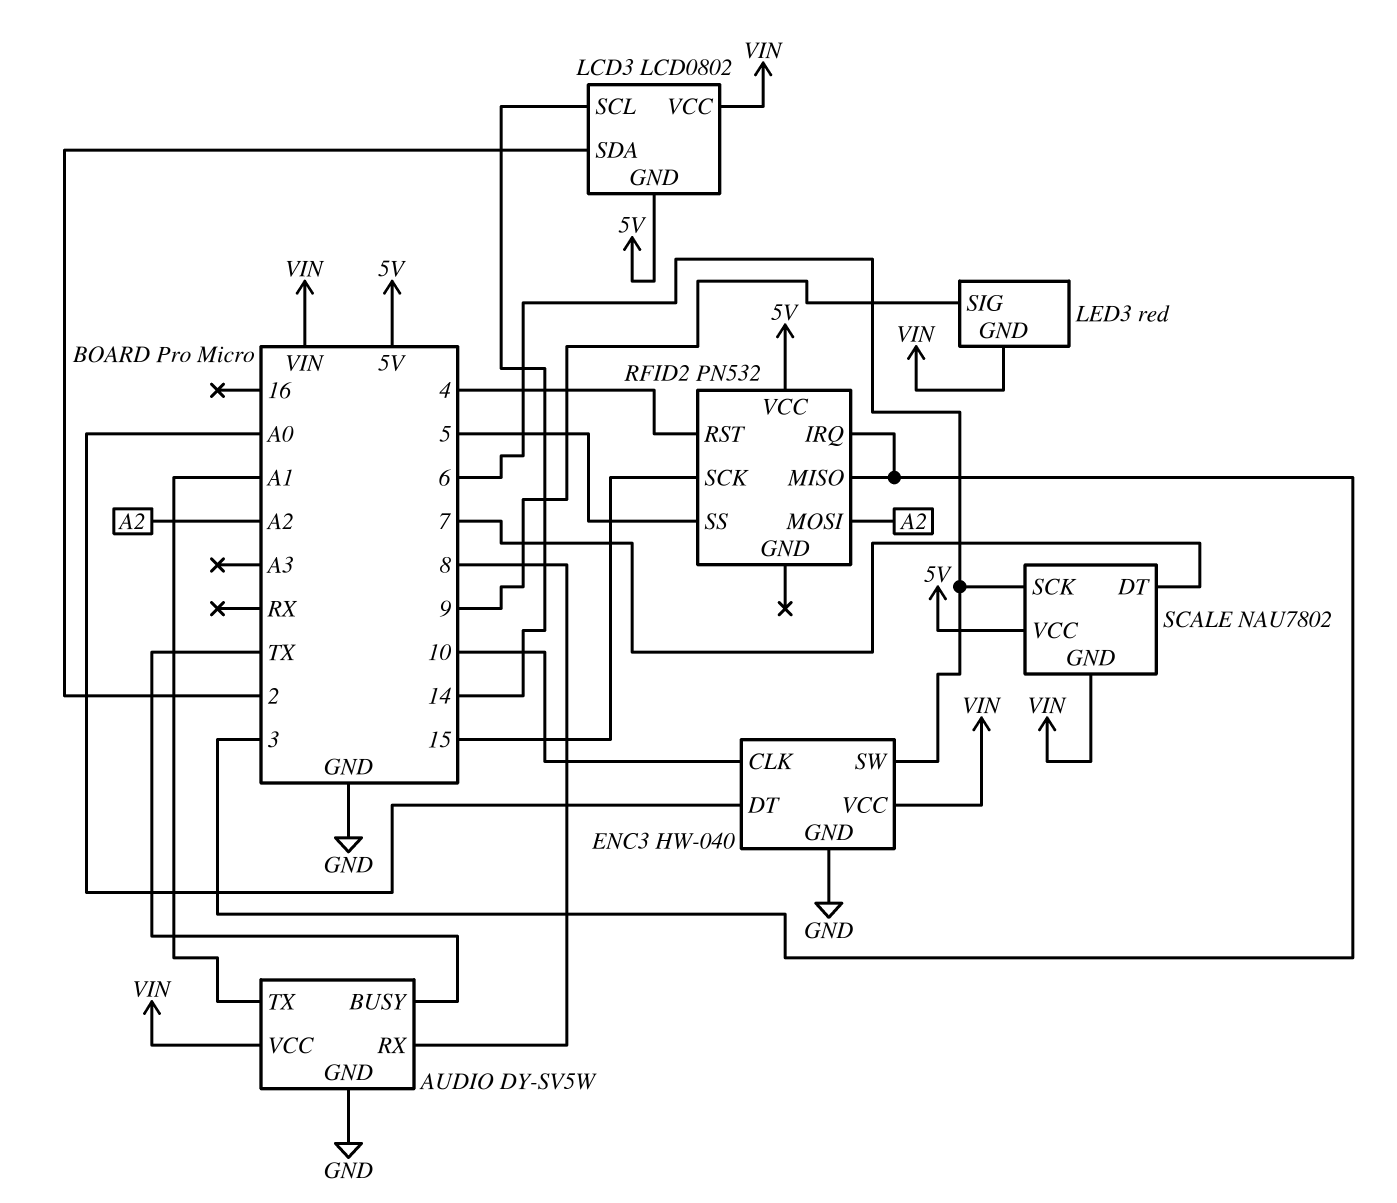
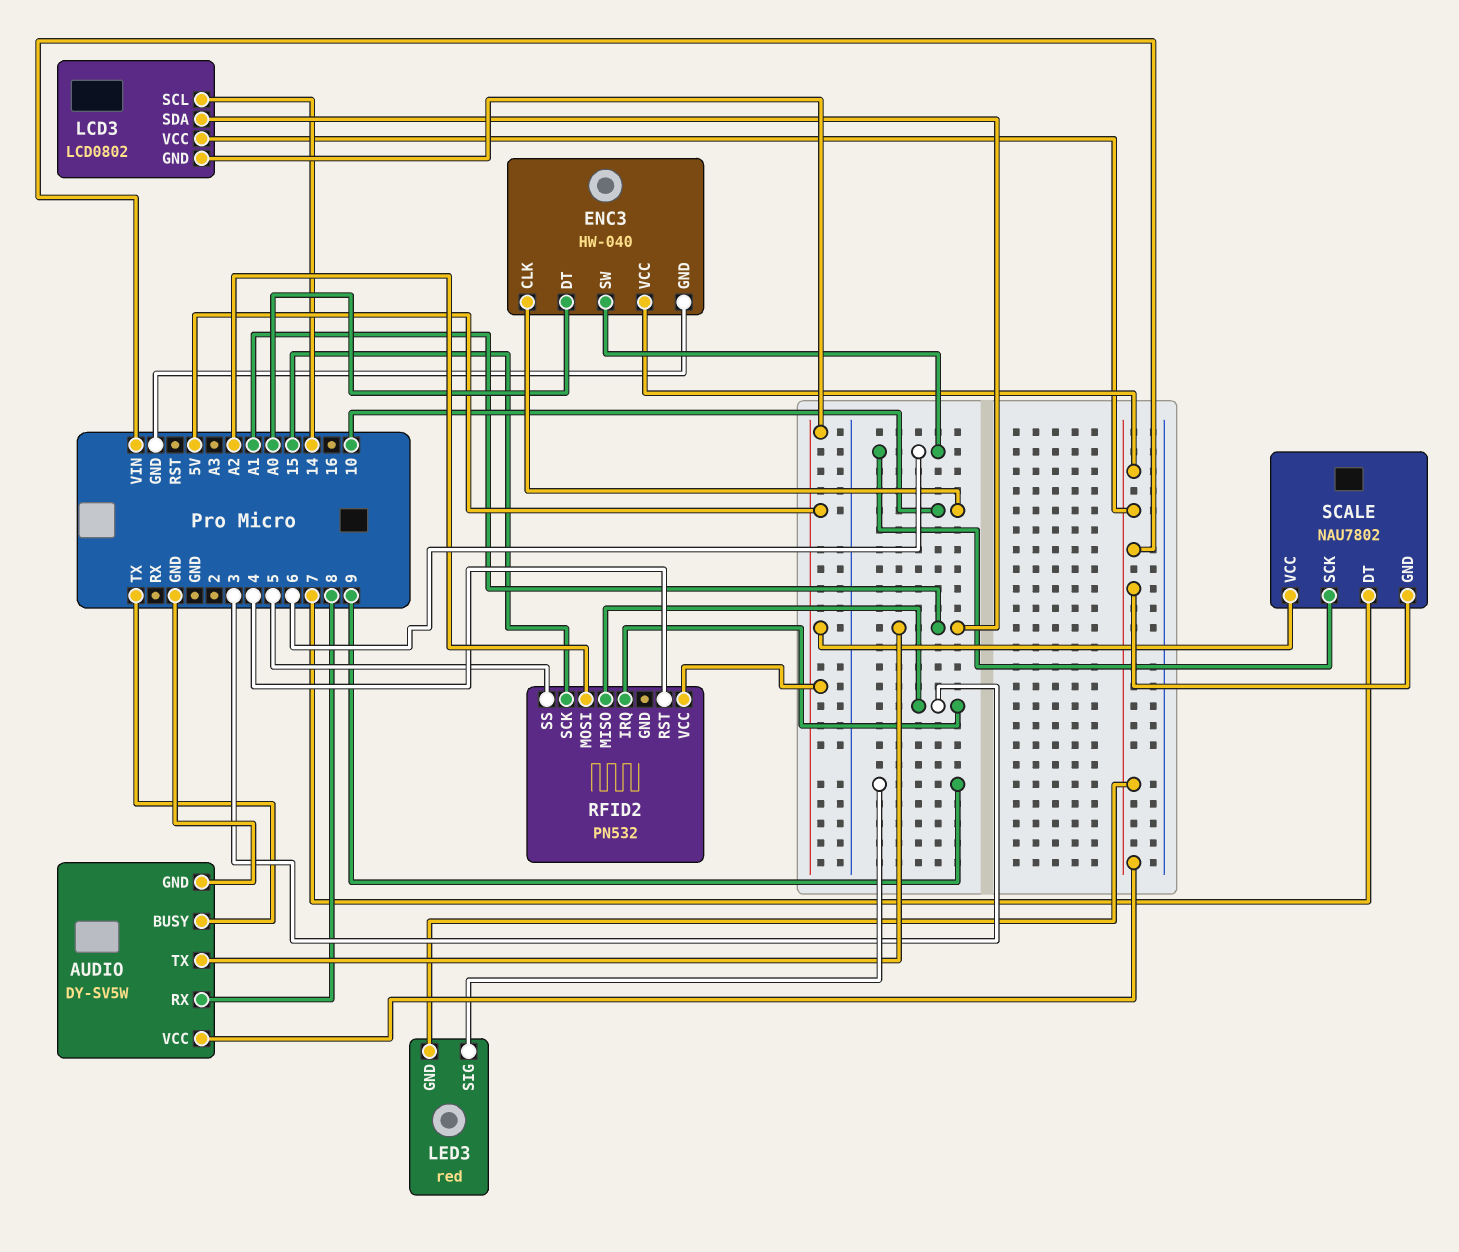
LCD3 pin SDA: 2 -> A1

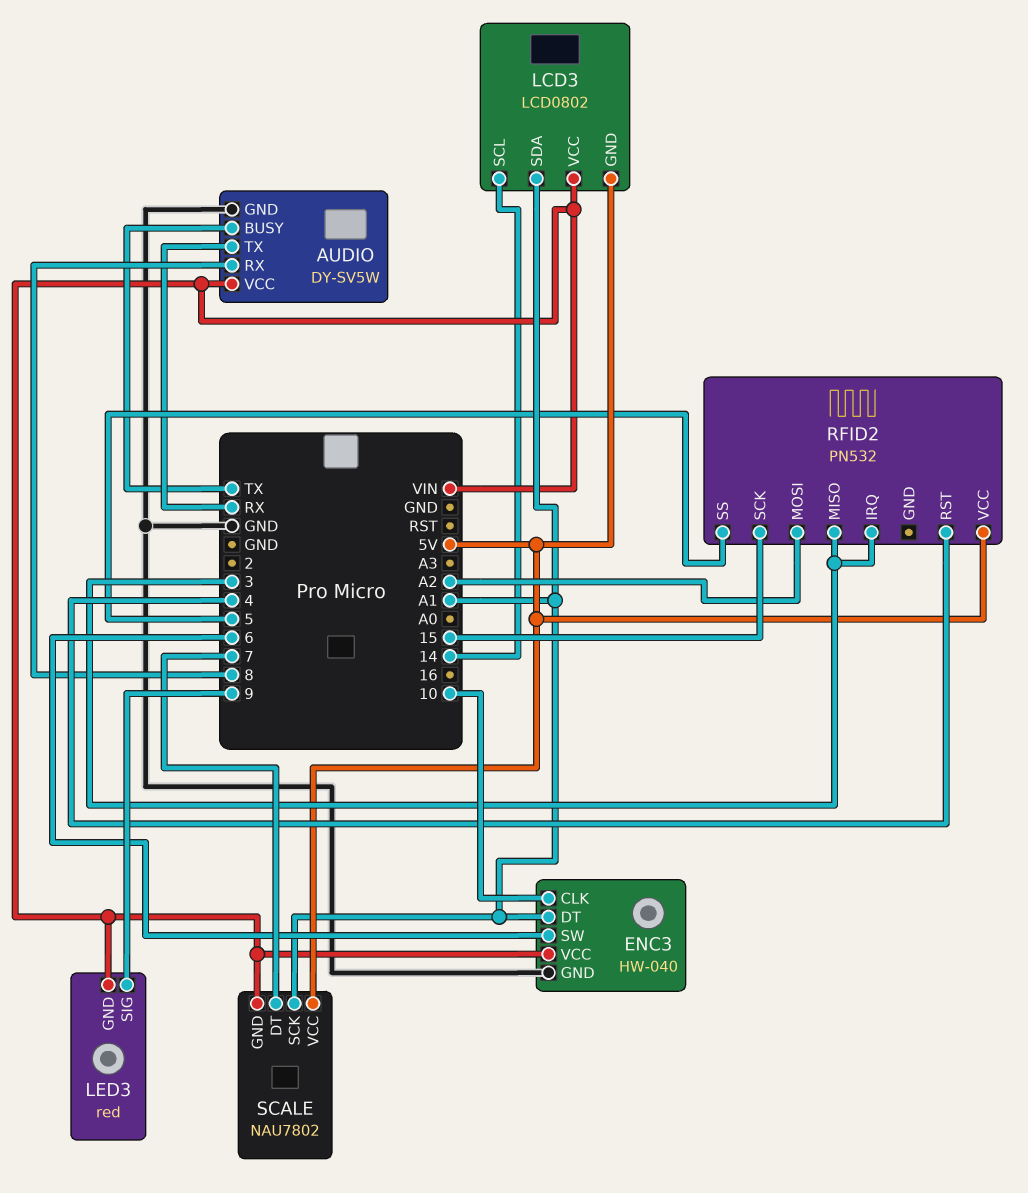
AUDIO pin TX: A1 -> RX
ENC3 pin DT: A0 -> A1
SCALE pin SCK: 6 -> A1

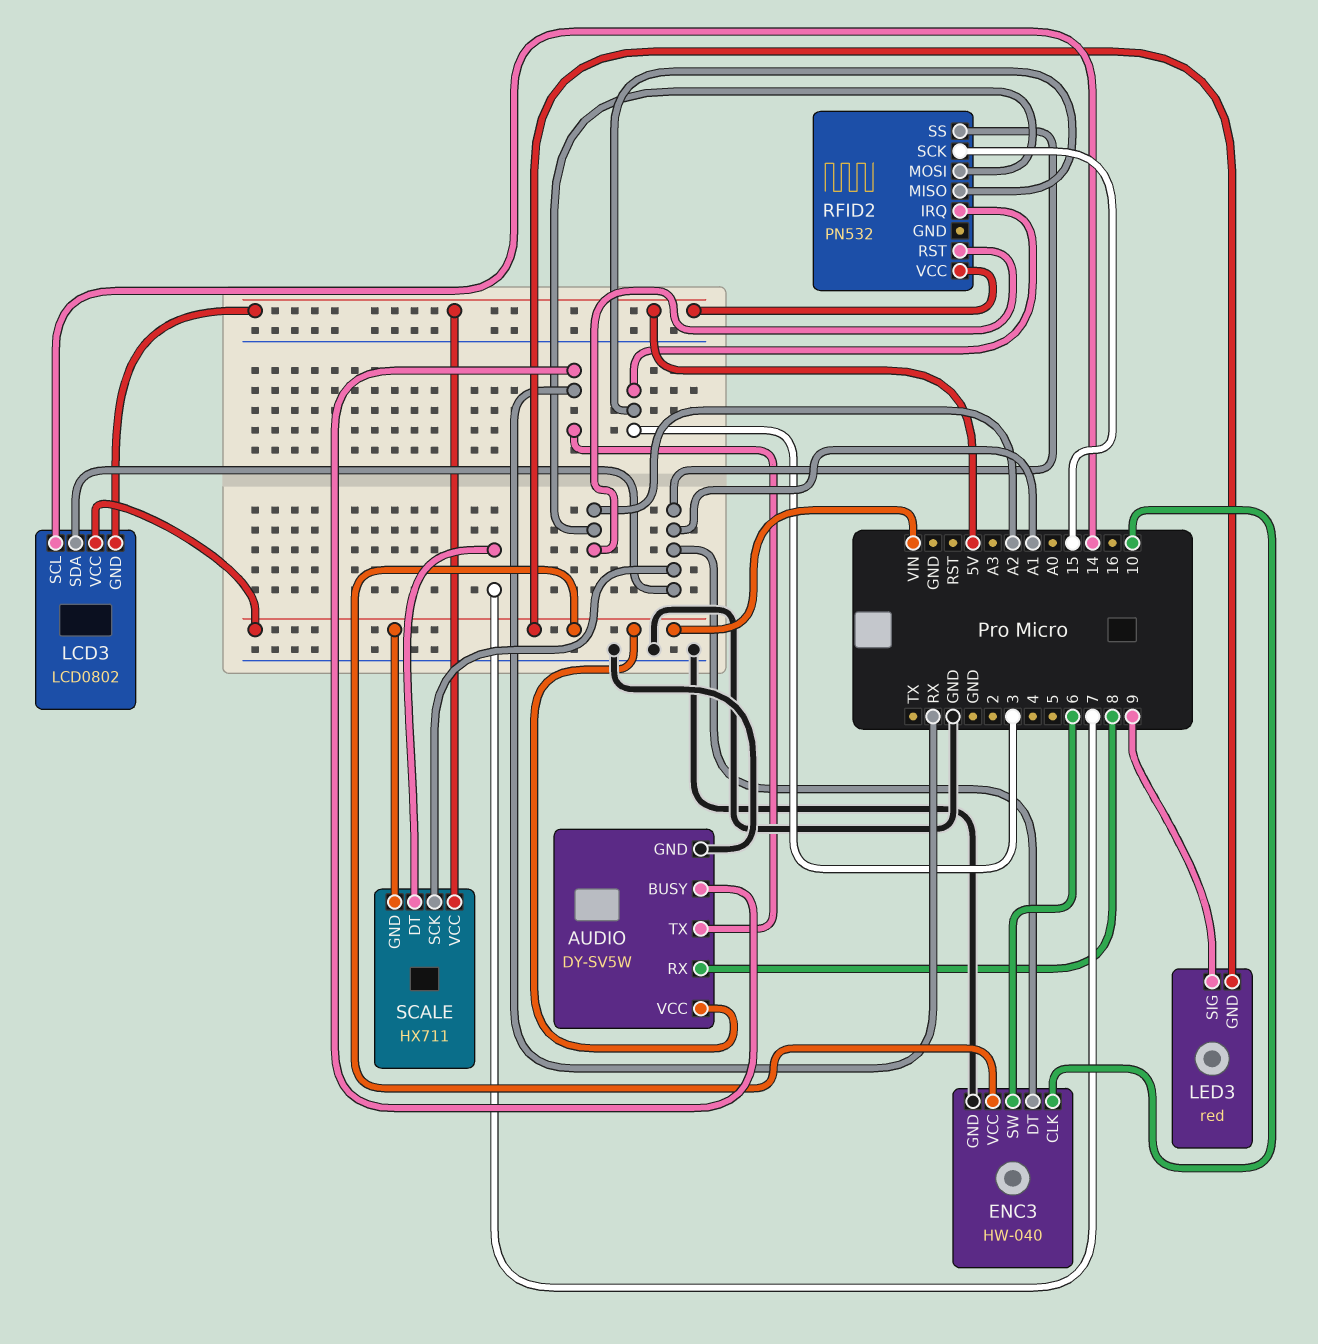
AUDIO pin BUSY: TX -> RX
RFID2 pin RST: 4 -> A2
RFID2 pin SS: 5 -> A1
SCALE: NAU7802 -> HX711

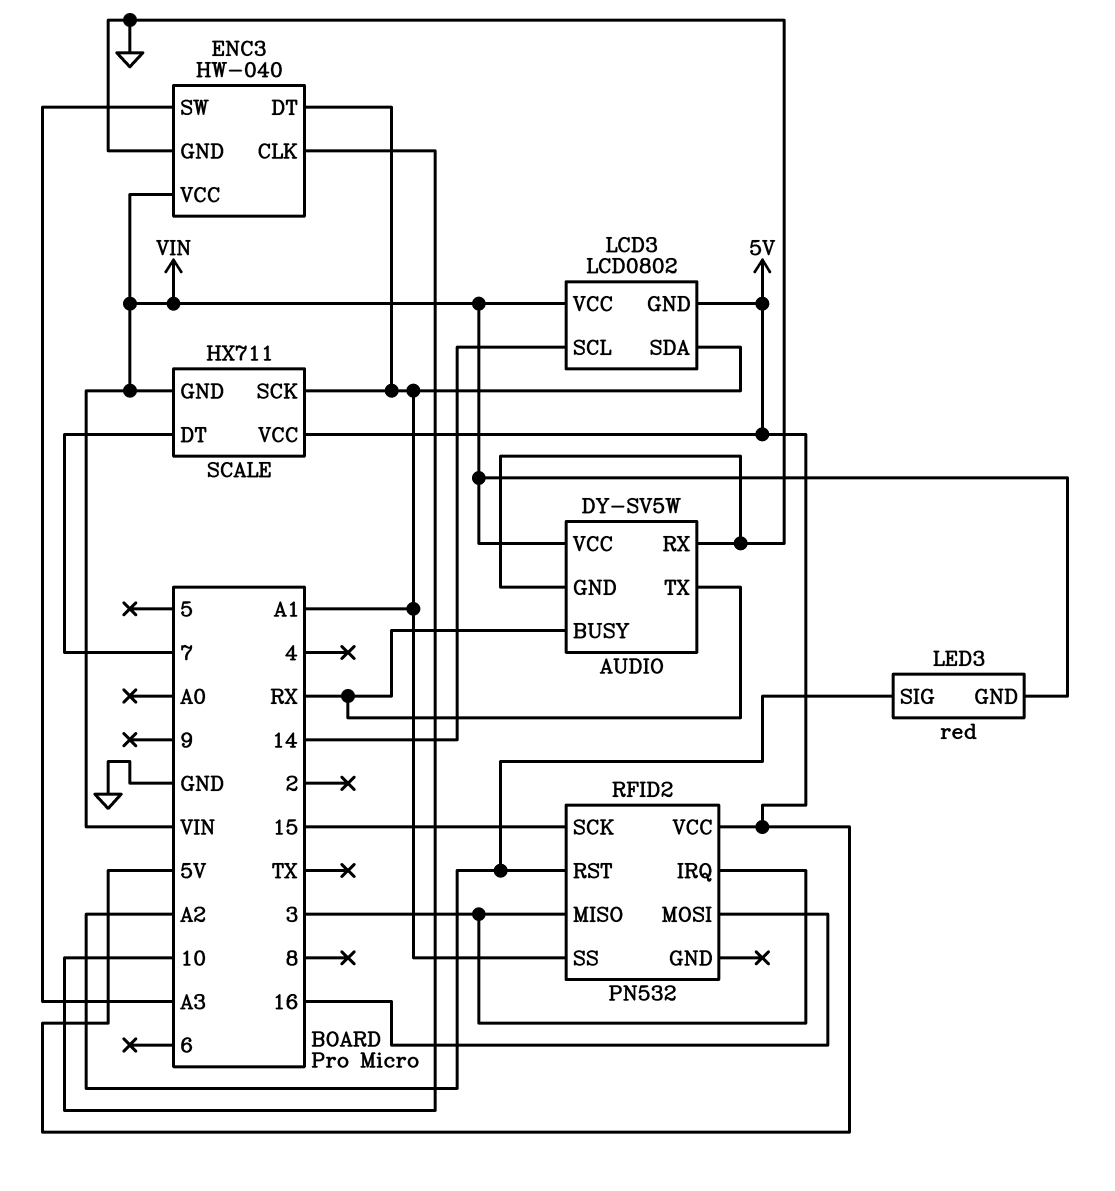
AUDIO pin RX: 8 -> GND
ENC3 pin SW: 6 -> A3
LED3 pin SIG: 9 -> A2
RFID2 pin MOSI: A2 -> 16

